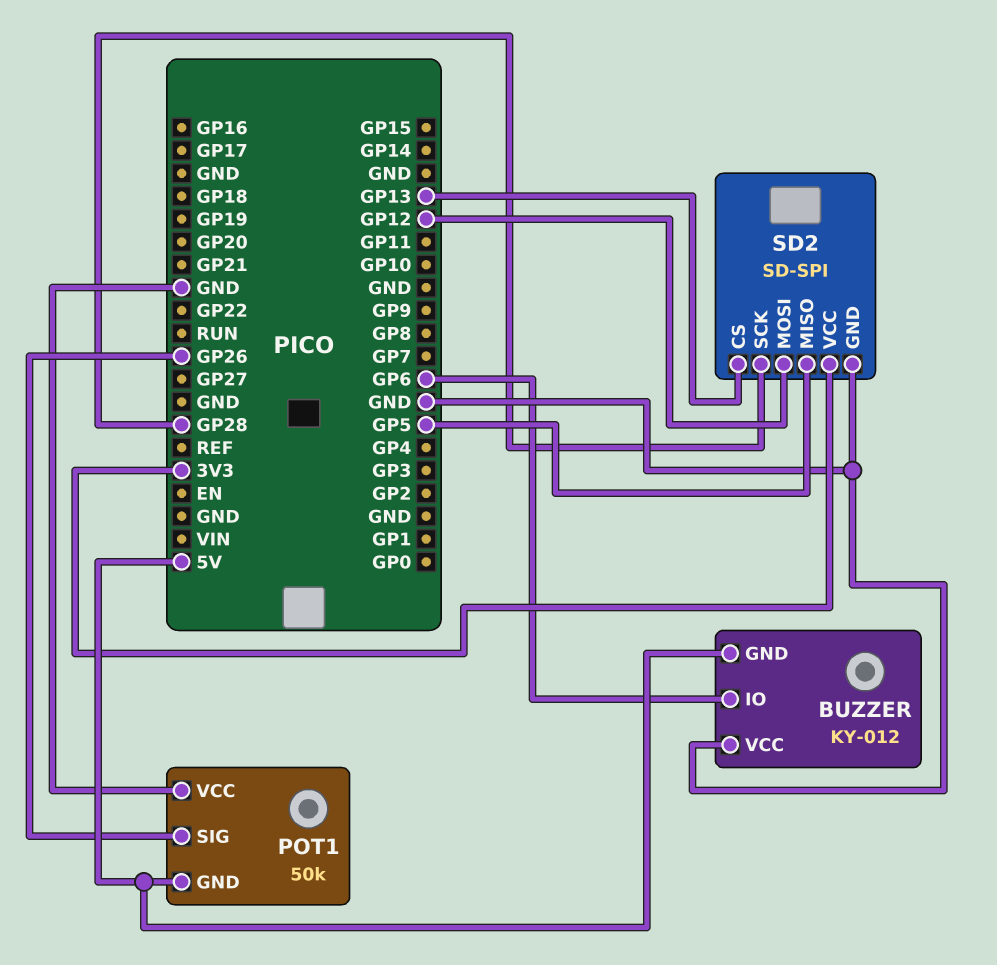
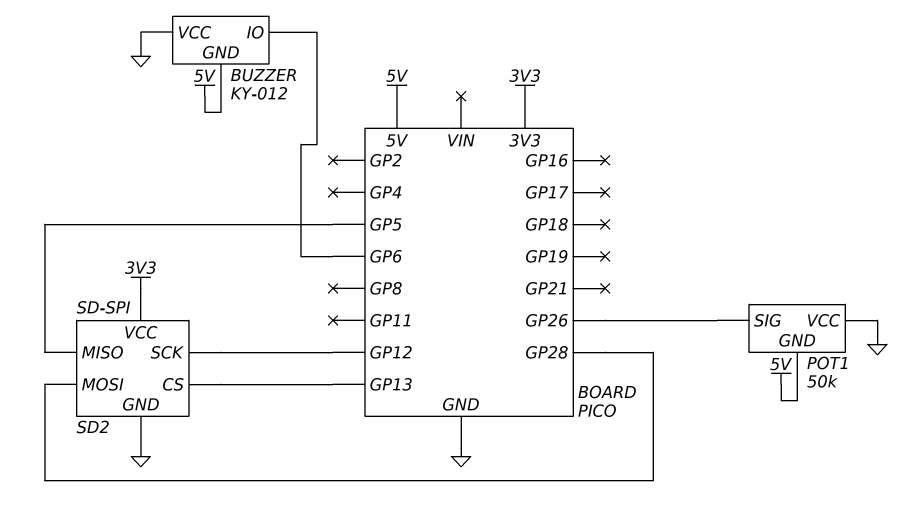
SD2 pin MOSI: GP12 -> GP28
SD2 pin SCK: GP28 -> GP12

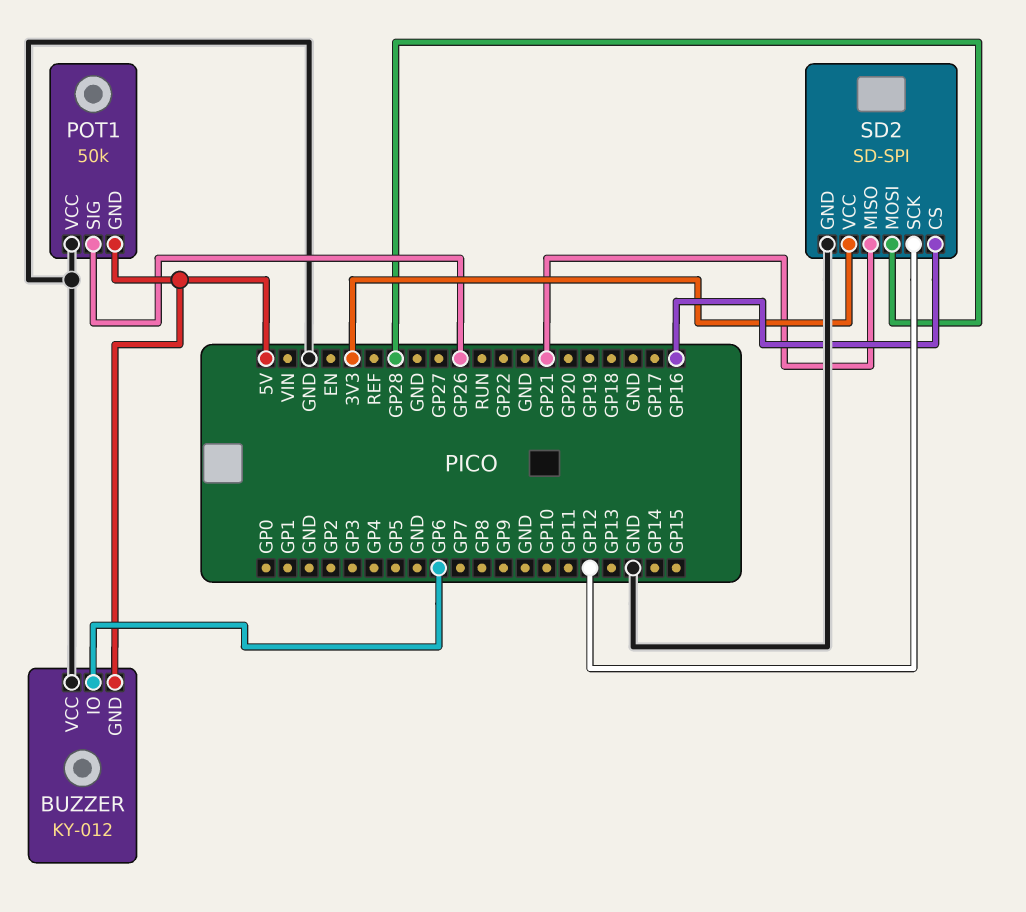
SD2 pin CS: GP13 -> GP16
SD2 pin MISO: GP5 -> GP21

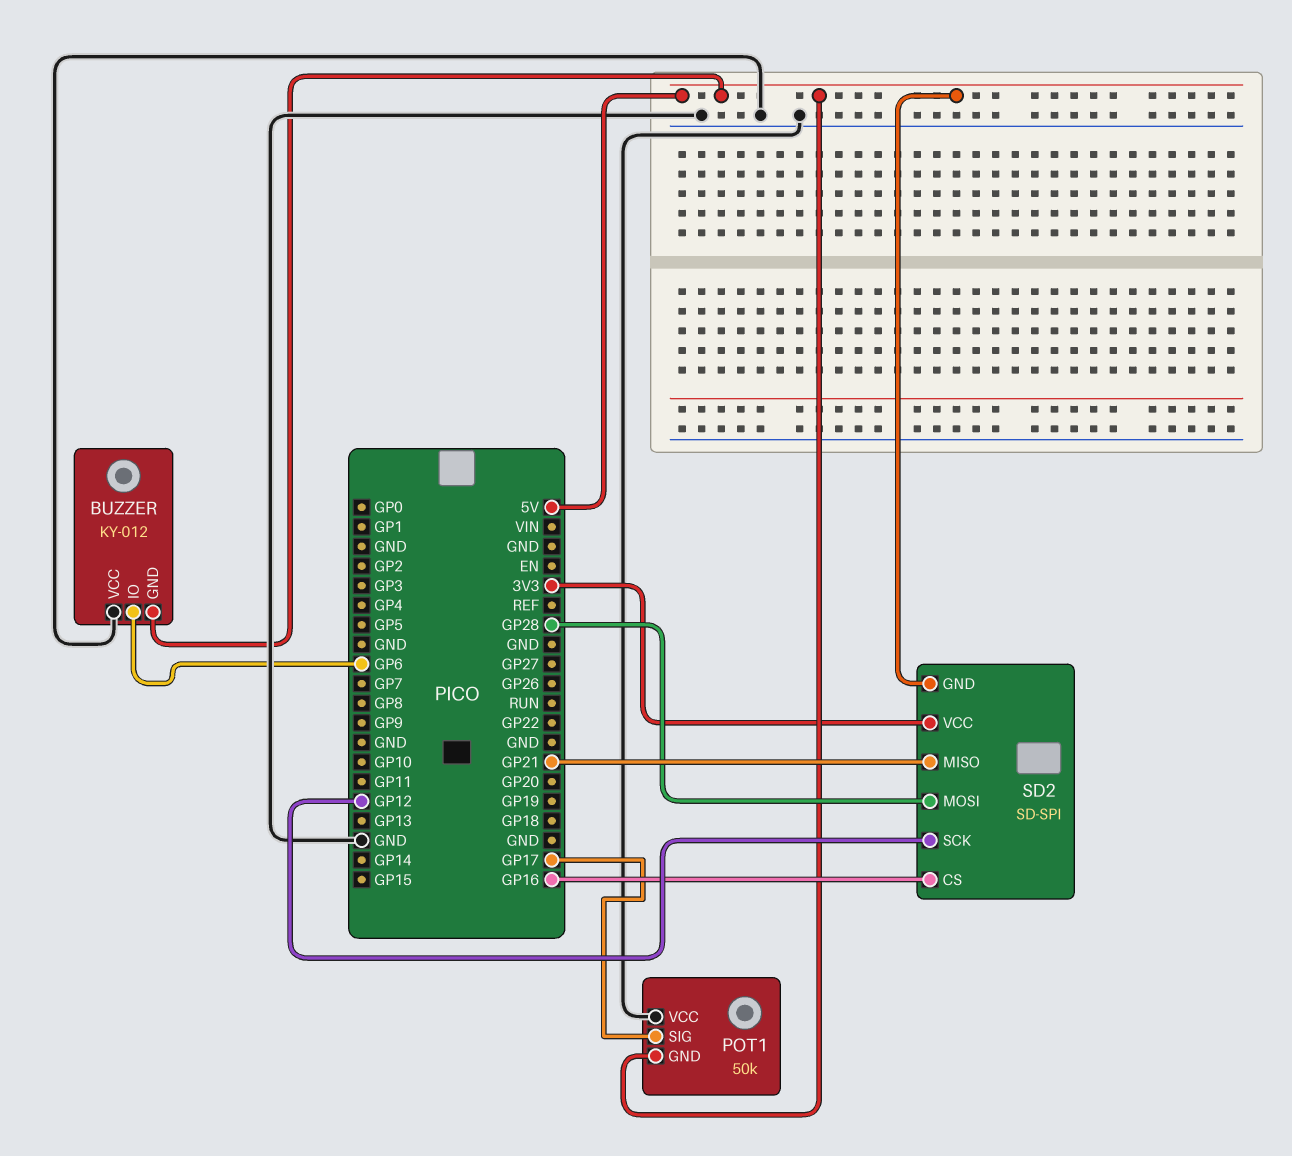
POT1 pin SIG: GP26 -> GP17
SD2 pin GND: GND -> 5V

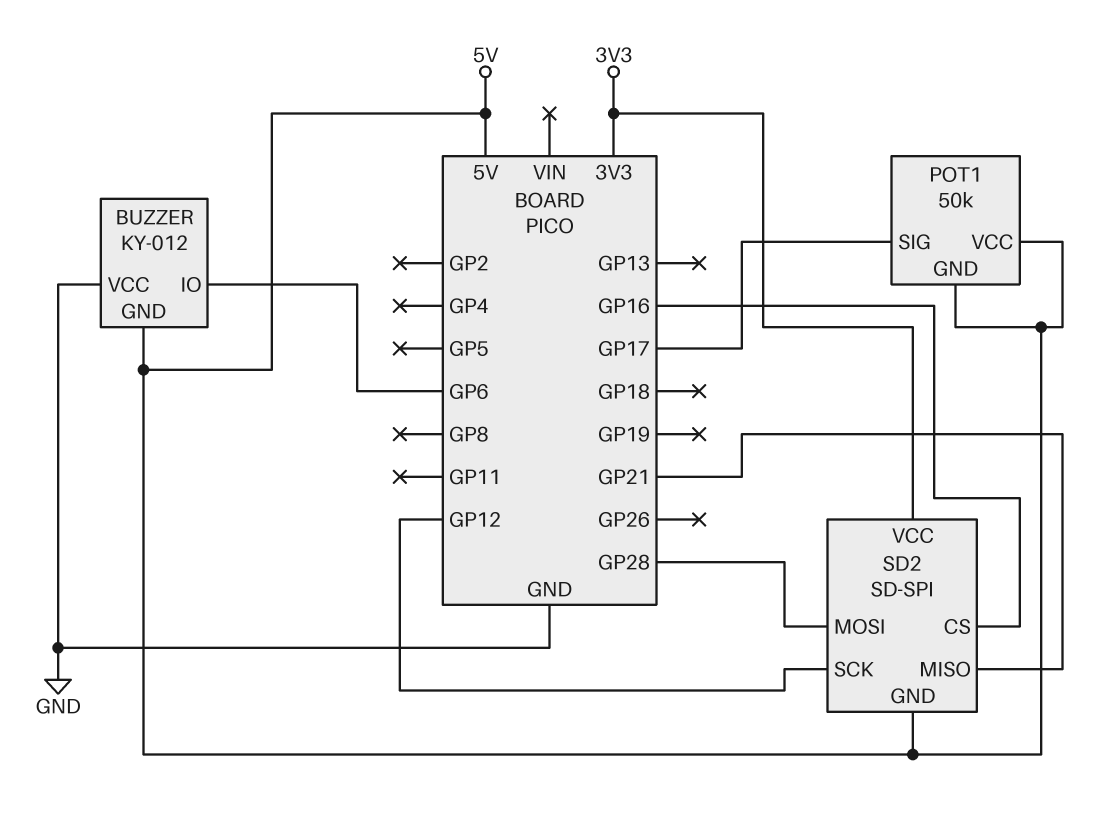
POT1 pin VCC: GND -> 5V

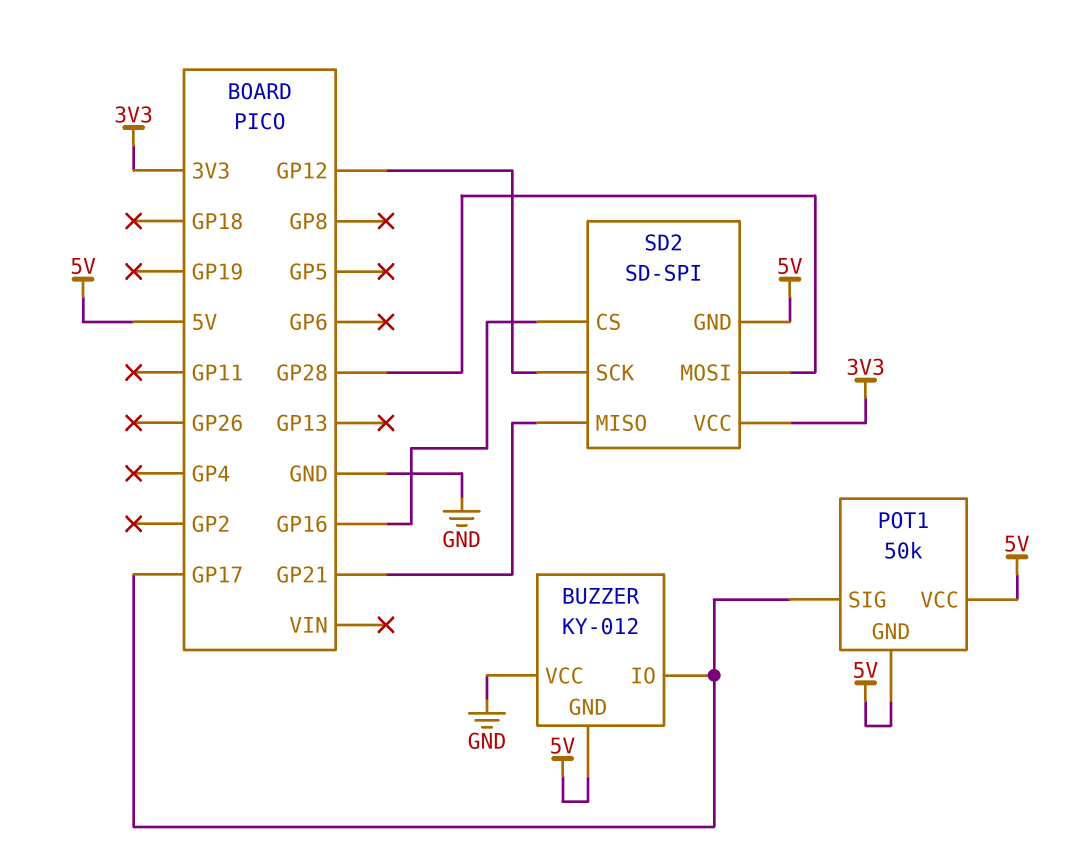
BUZZER pin IO: GP6 -> GP17

